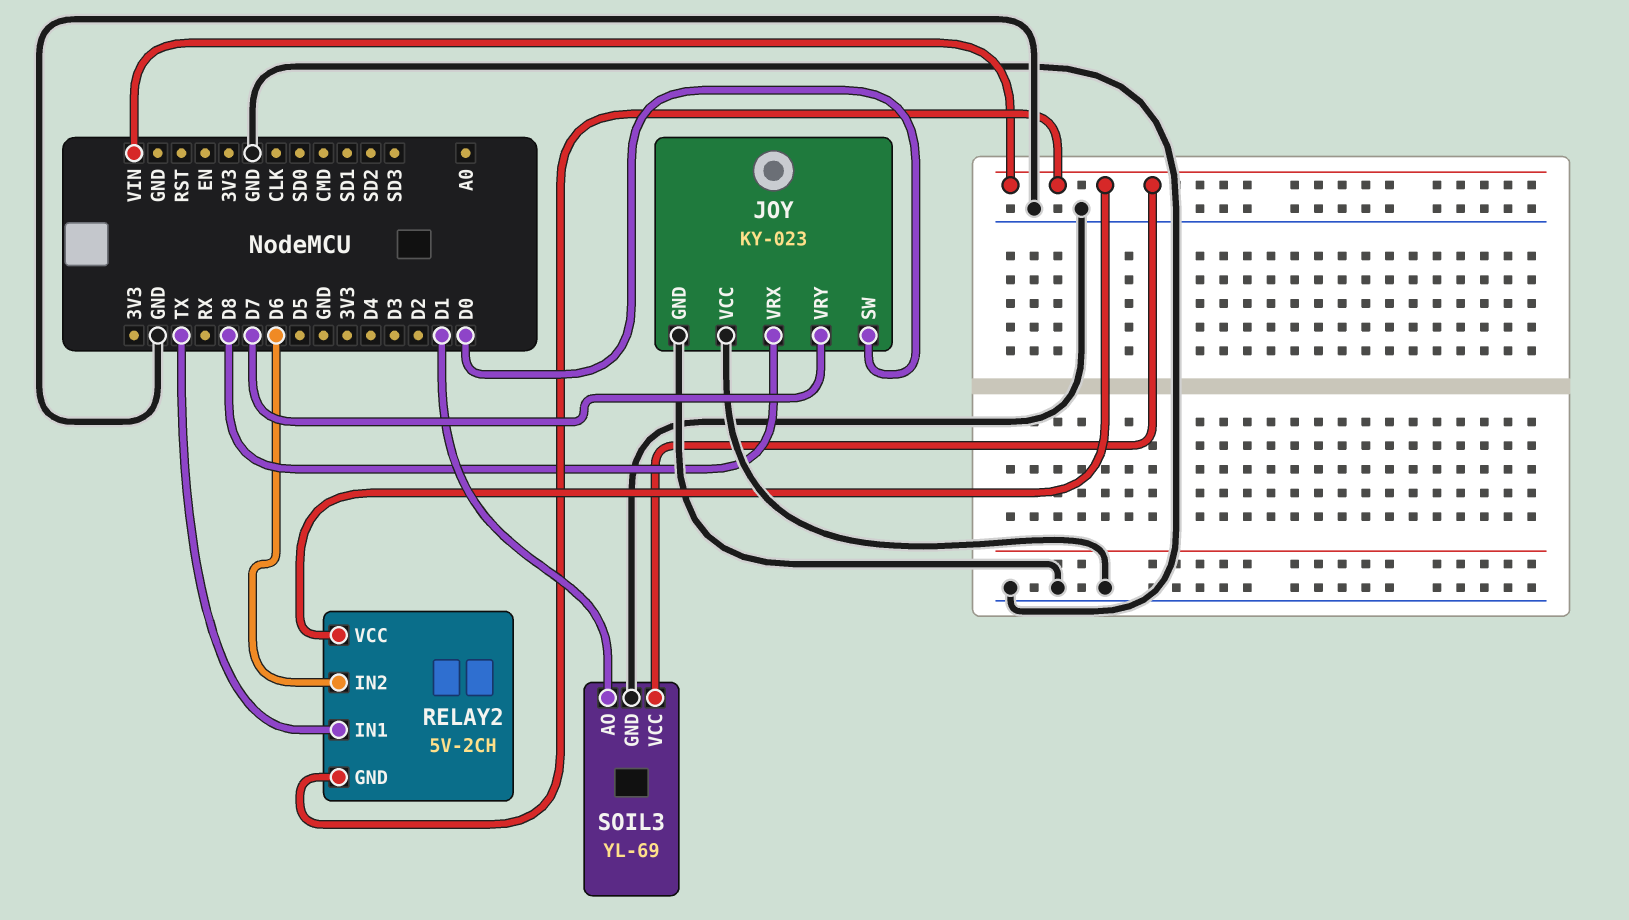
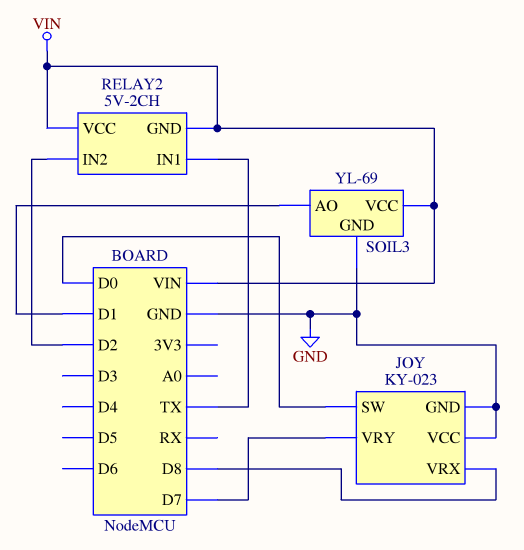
RELAY2 pin IN2: D6 -> D2

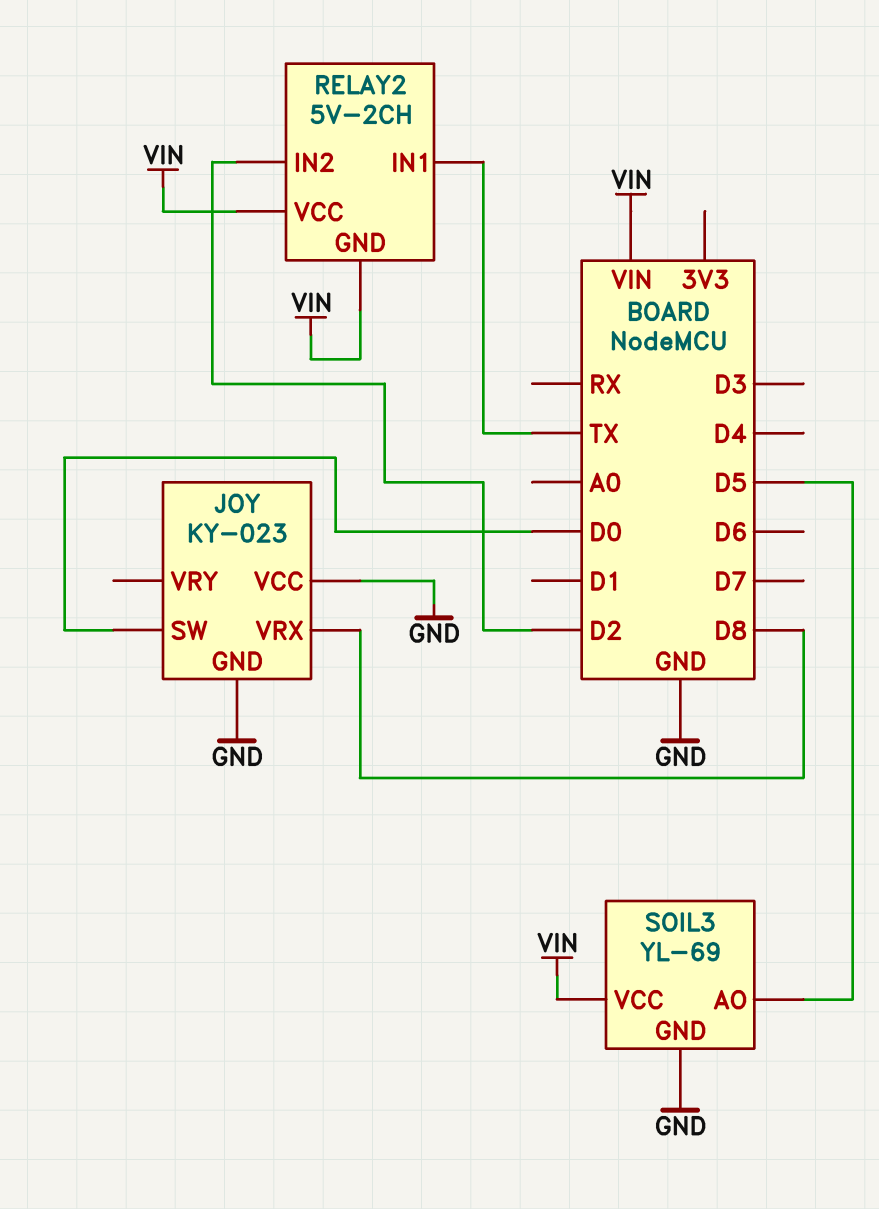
JOY pin VRY: D7 -> none
SOIL3 pin AO: D1 -> D5

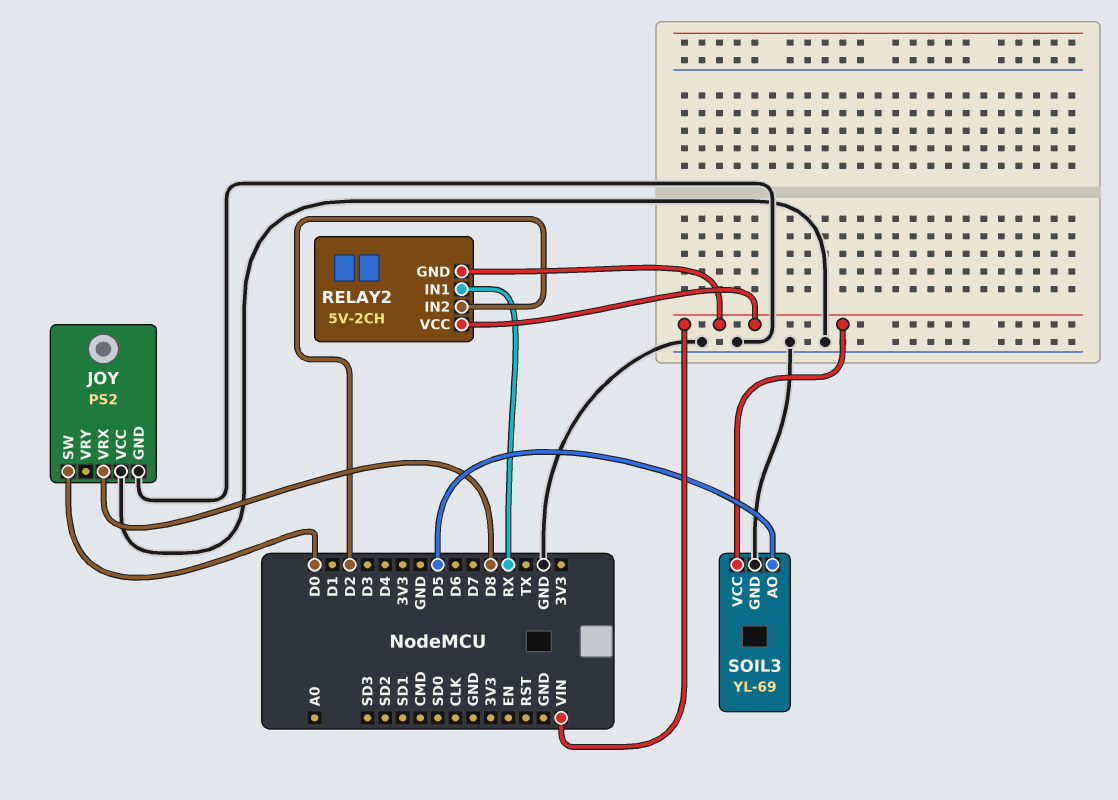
JOY: KY-023 -> PS2
RELAY2 pin IN1: TX -> RX

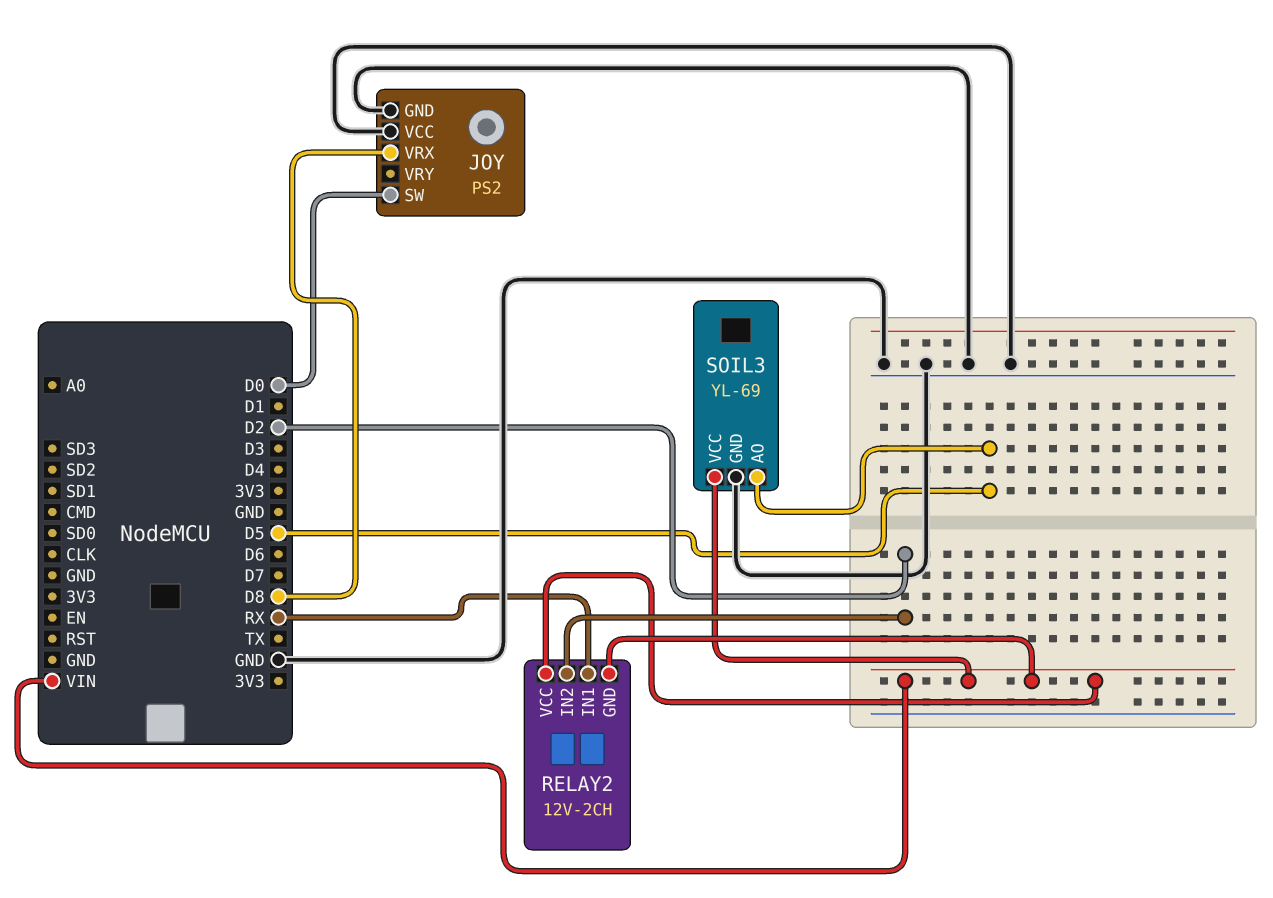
RELAY2: 5V-2CH -> 12V-2CH

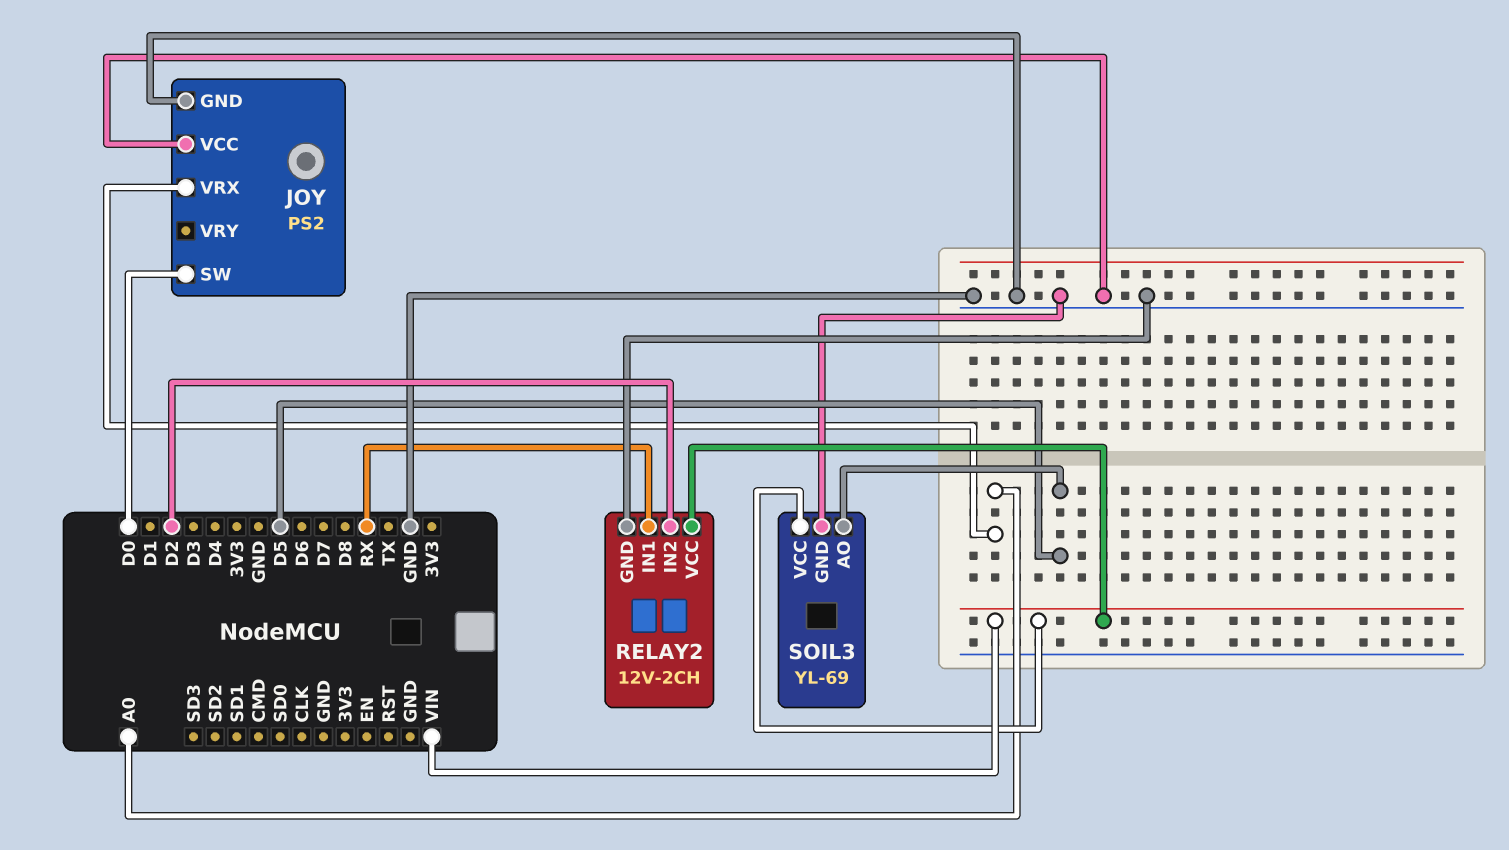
JOY pin VRX: D8 -> A0
RELAY2 pin GND: VIN -> GND

